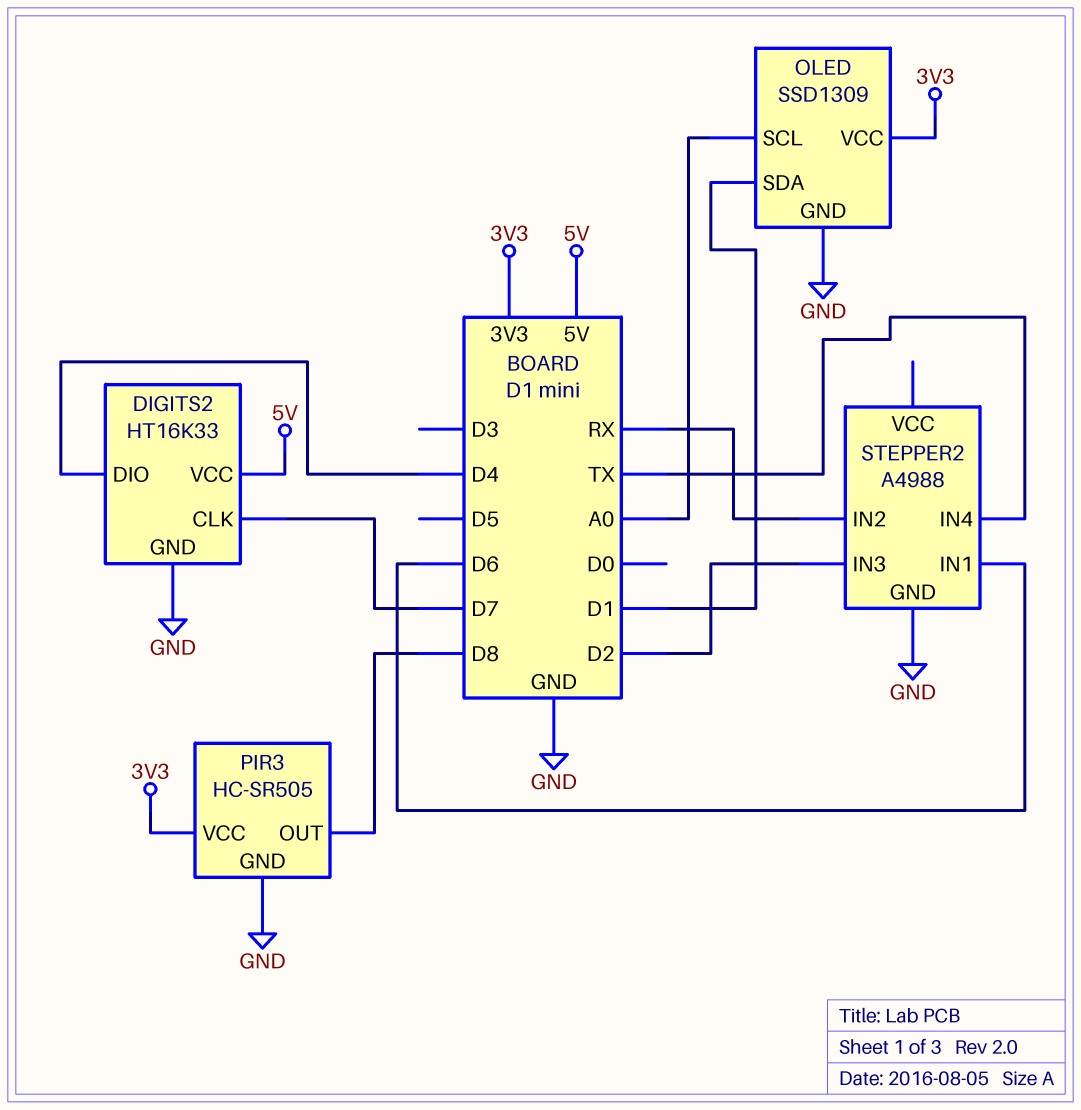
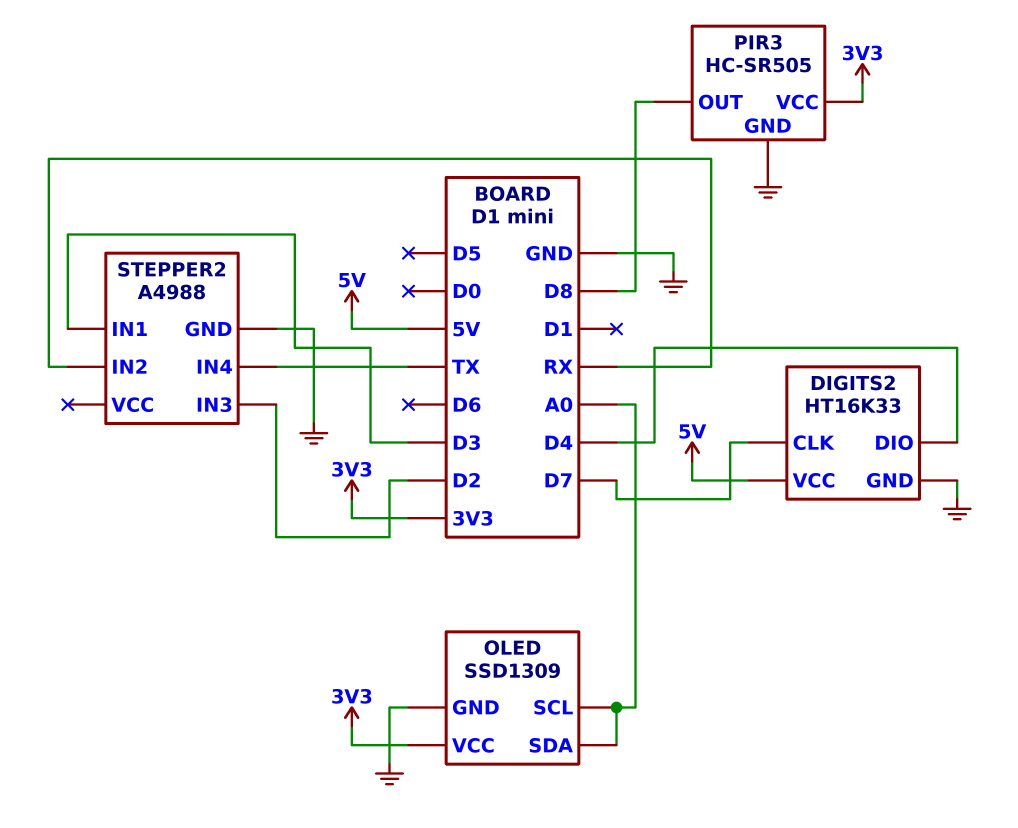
OLED pin SDA: D1 -> A0
STEPPER2 pin IN1: D6 -> D3

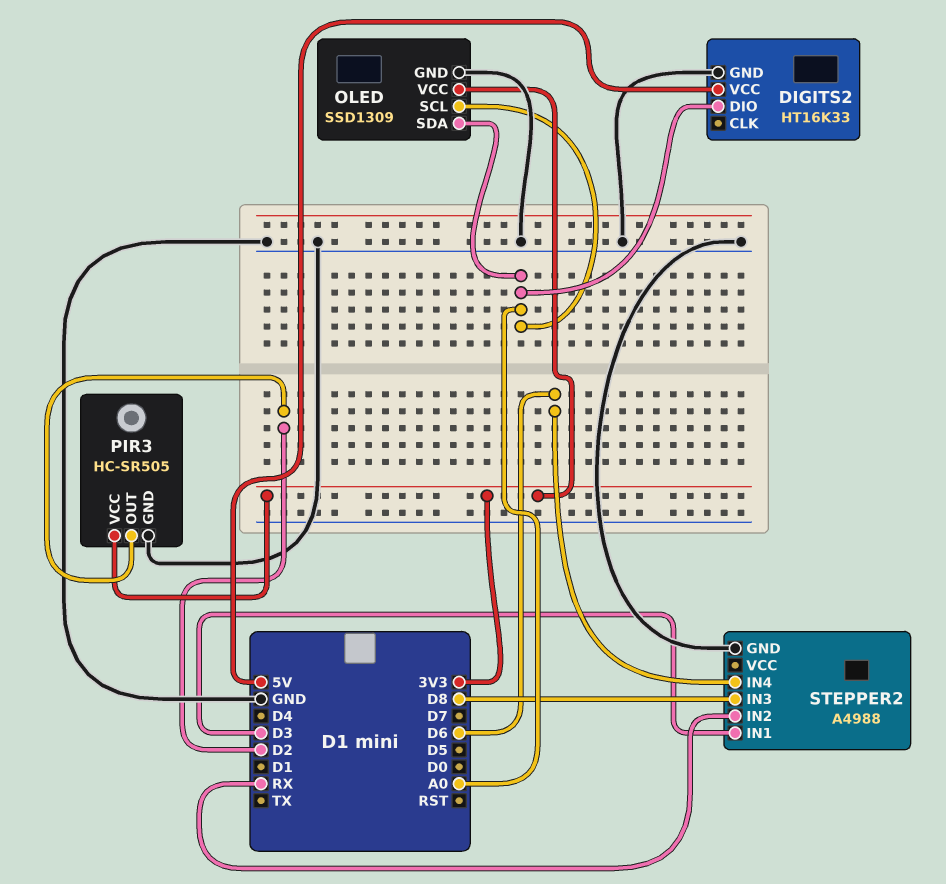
DIGITS2 pin CLK: D7 -> none
DIGITS2 pin DIO: D4 -> A0
PIR3 pin OUT: D8 -> D2
STEPPER2 pin IN3: D2 -> D8
STEPPER2 pin IN4: TX -> D6

